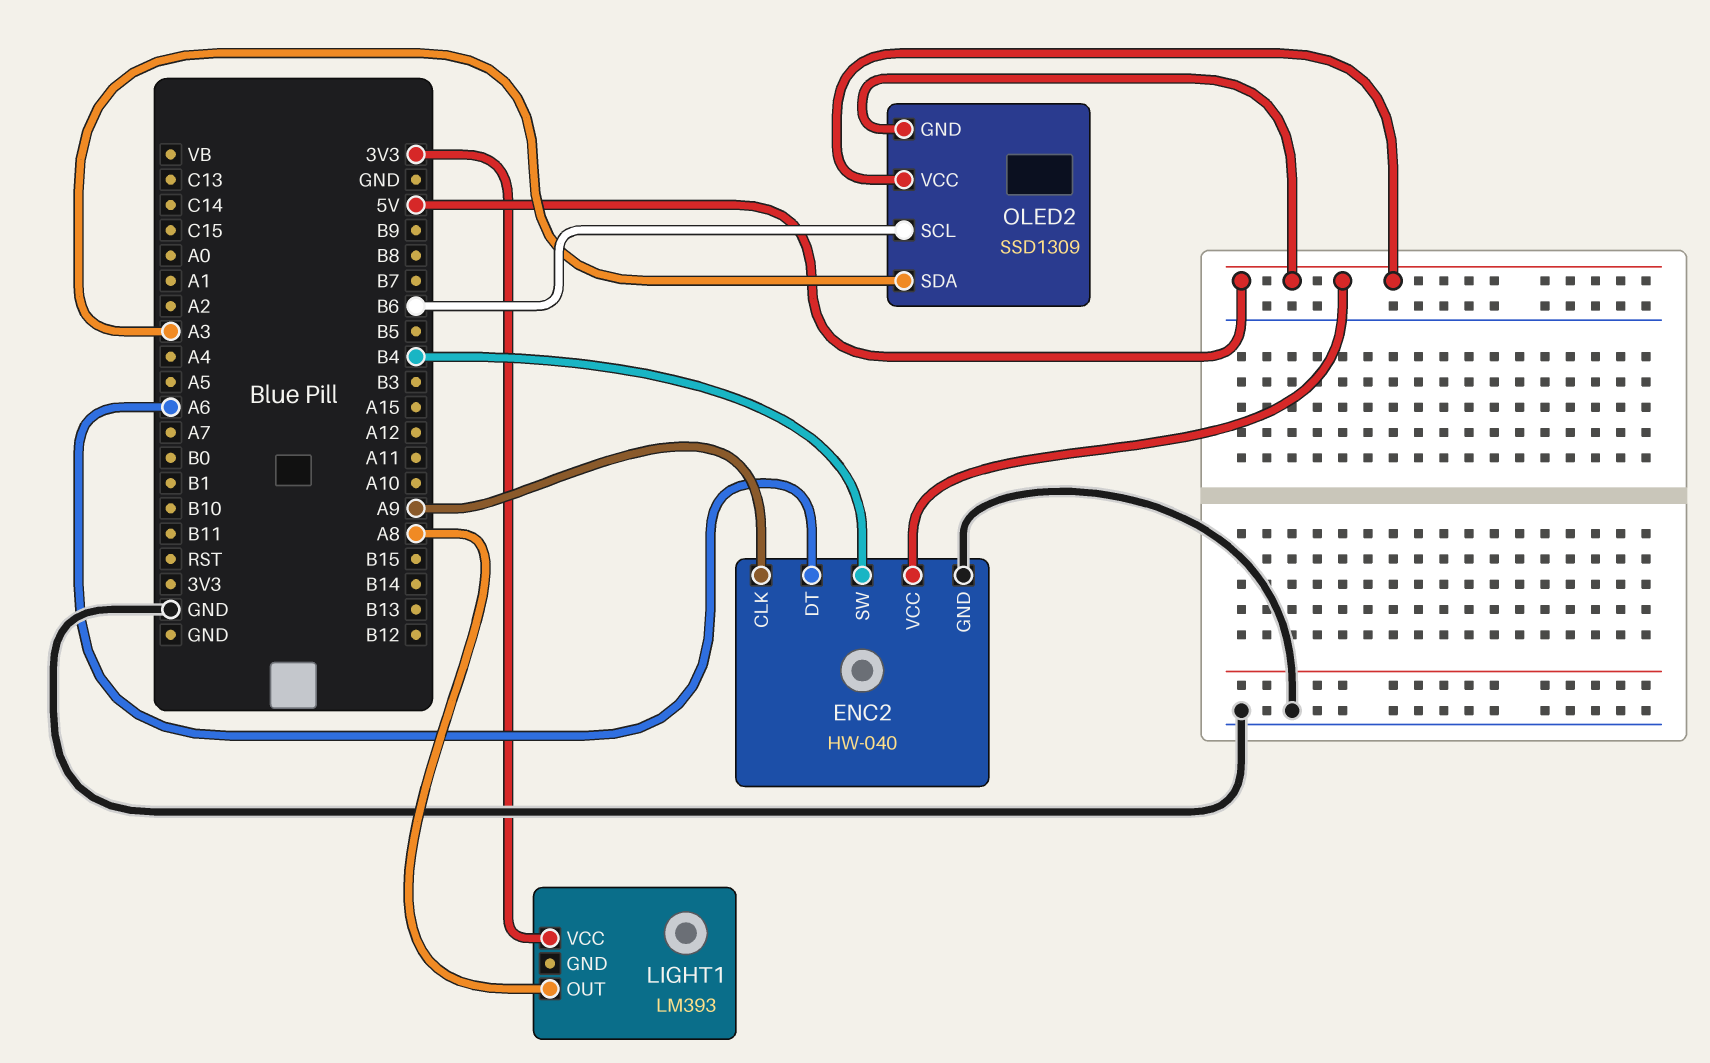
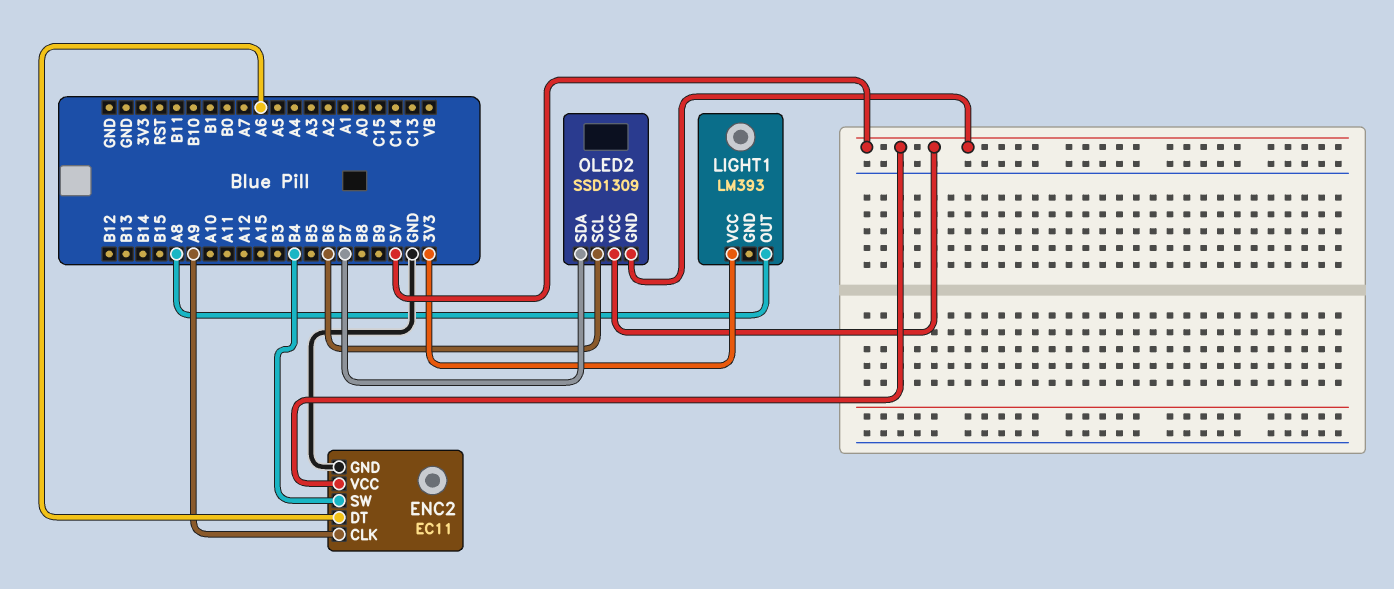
ENC2: HW-040 -> EC11
OLED2 pin SDA: A3 -> B7

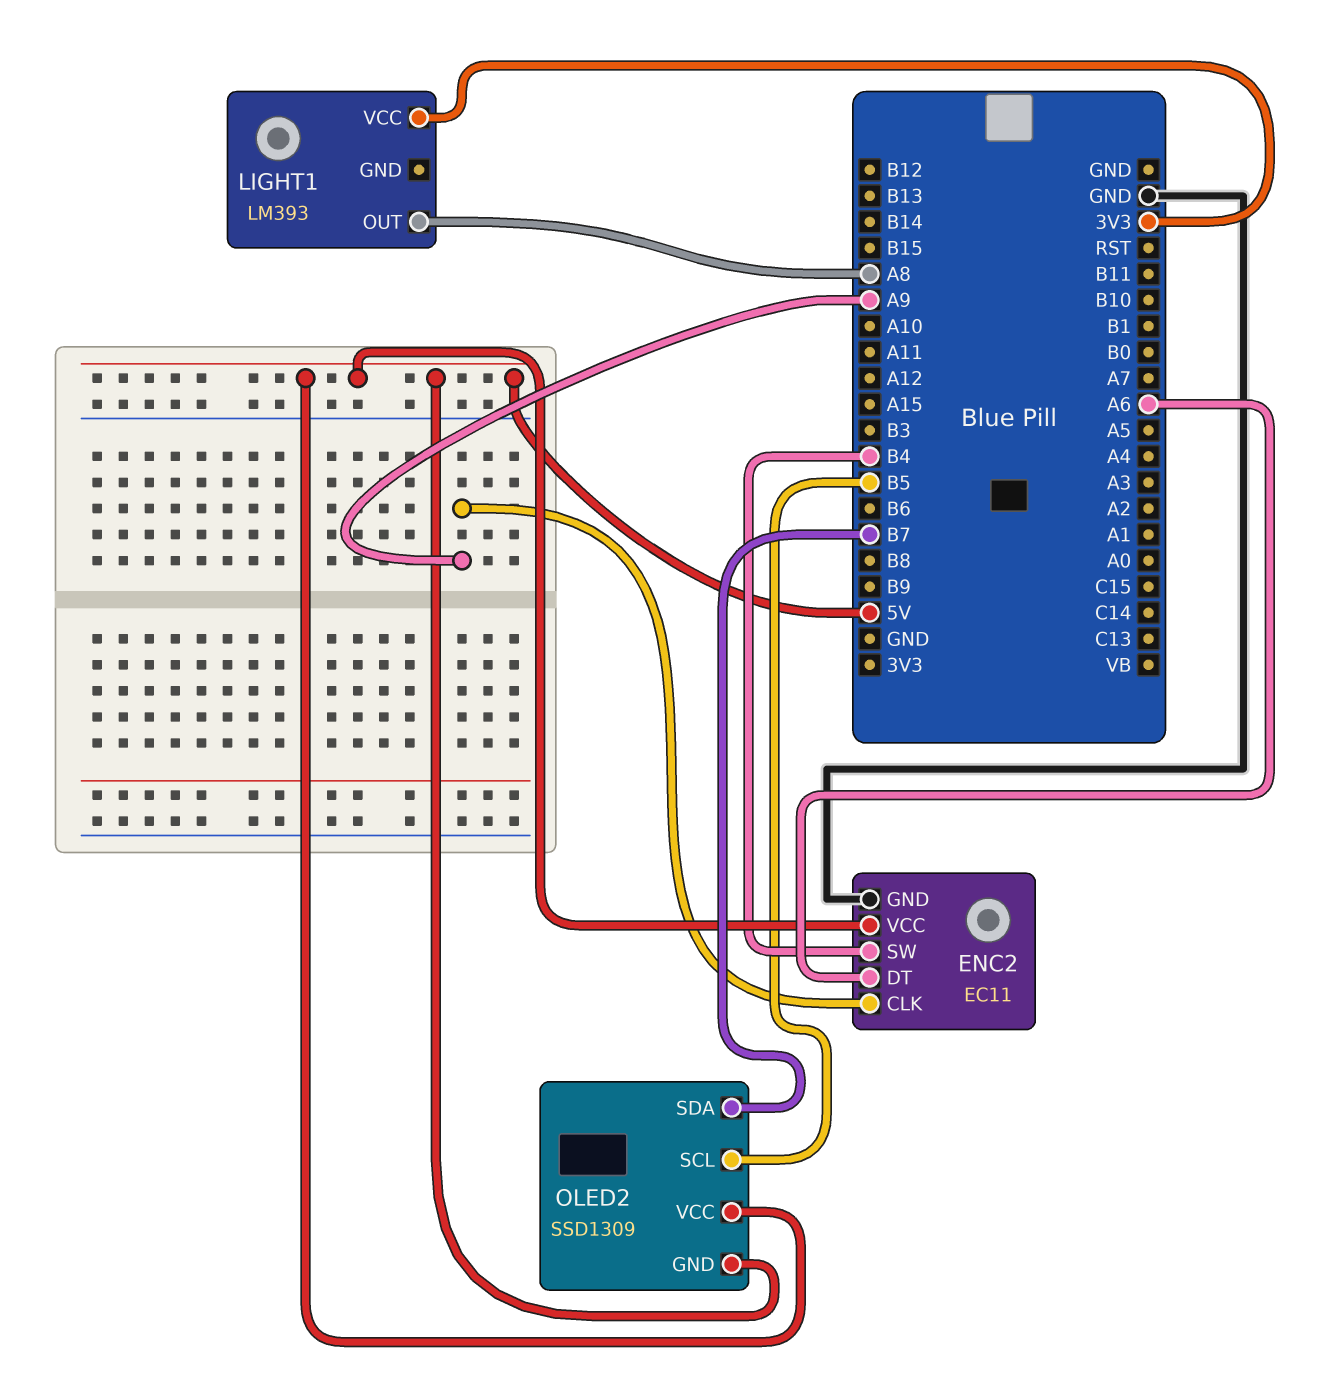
OLED2 pin SCL: B6 -> B5

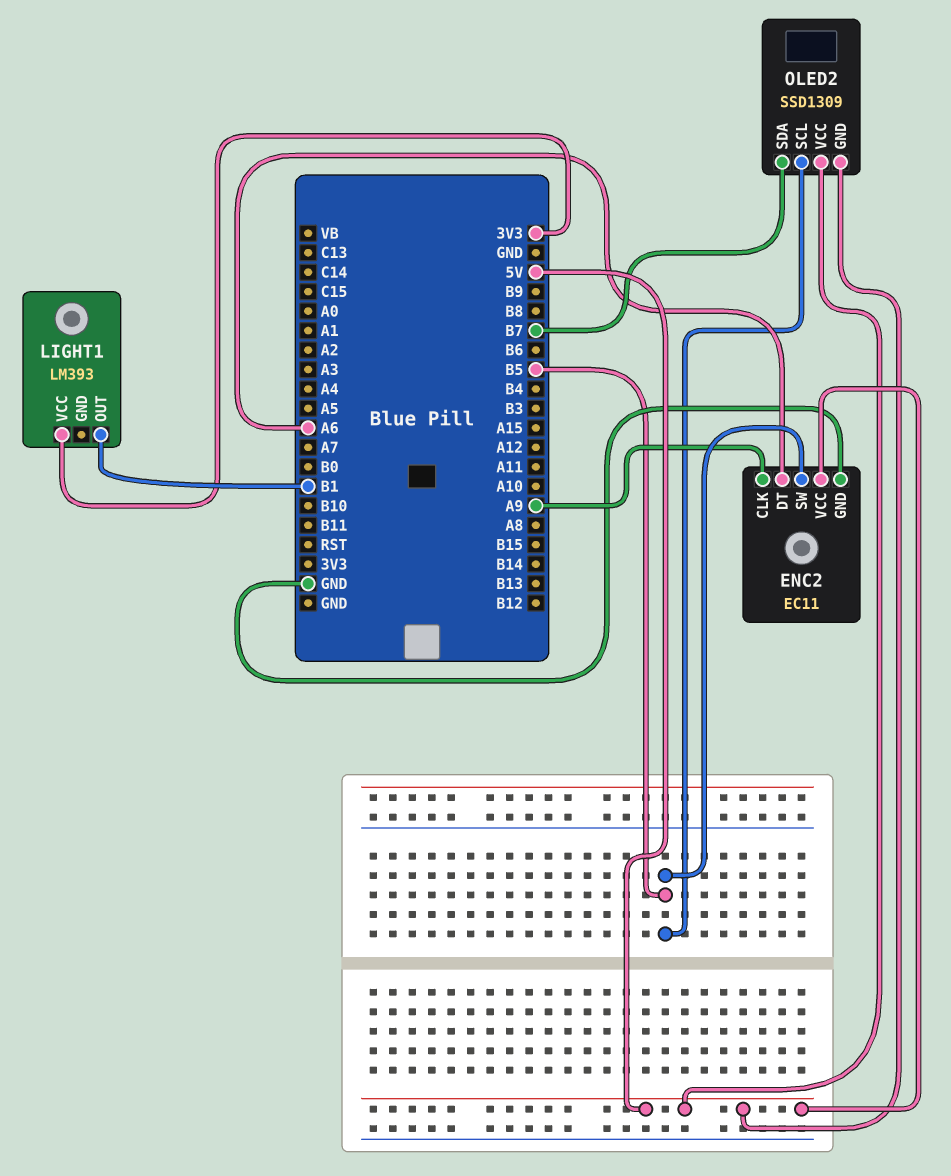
ENC2 pin SW: B4 -> B5
LIGHT1 pin OUT: A8 -> B1

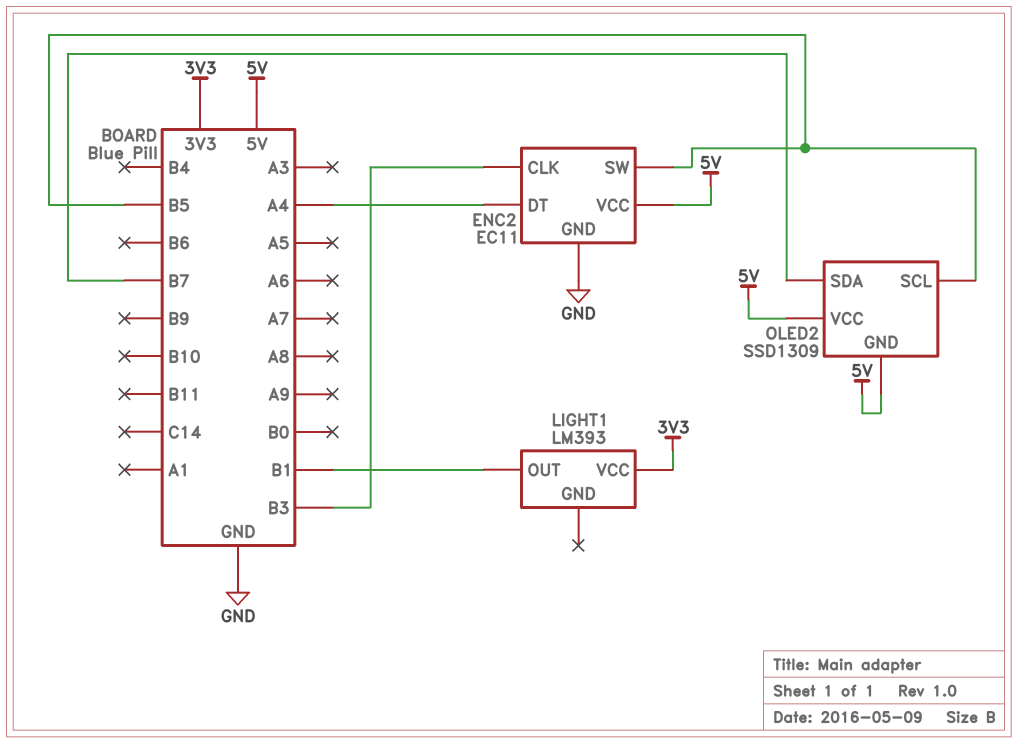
ENC2 pin CLK: A9 -> B3
ENC2 pin DT: A6 -> A4

